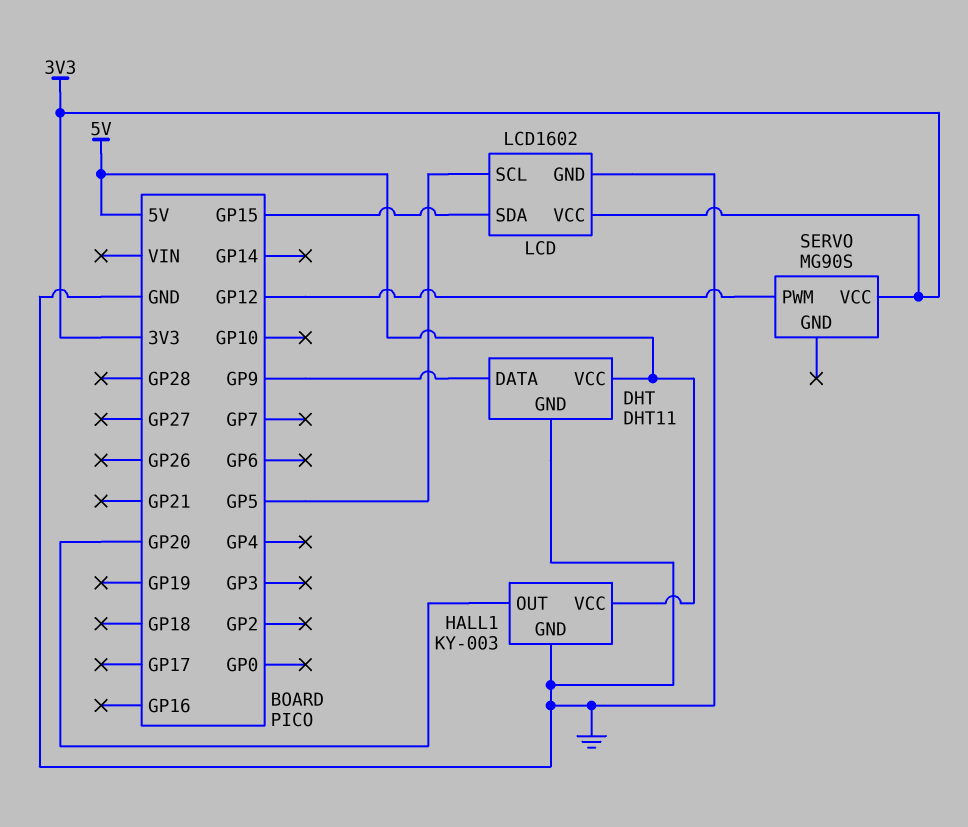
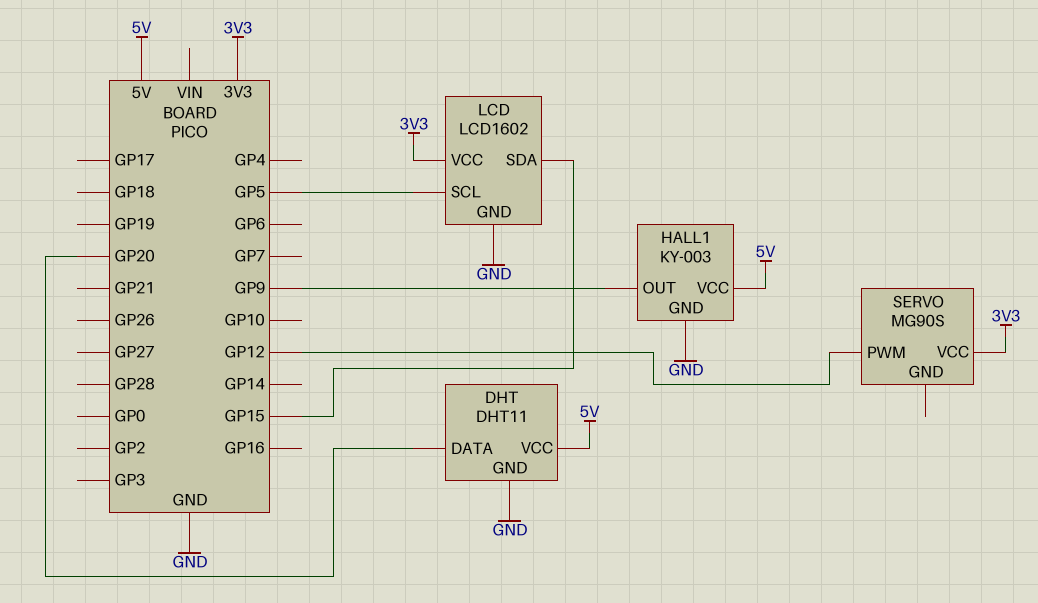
DHT pin DATA: GP9 -> GP20
HALL1 pin OUT: GP20 -> GP9

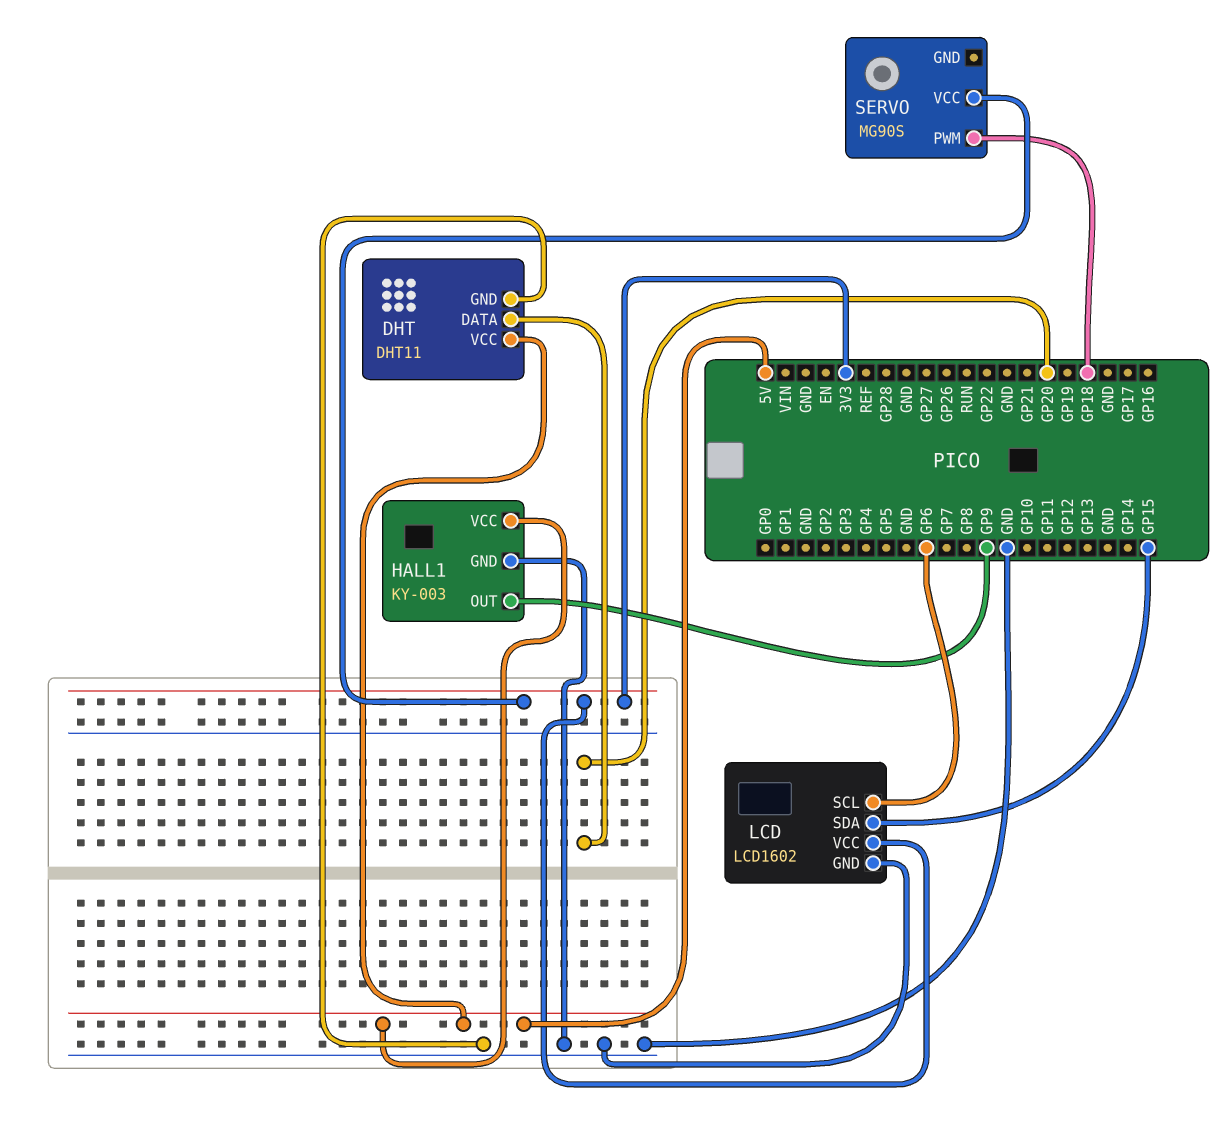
LCD pin SCL: GP5 -> GP6
SERVO pin PWM: GP12 -> GP18

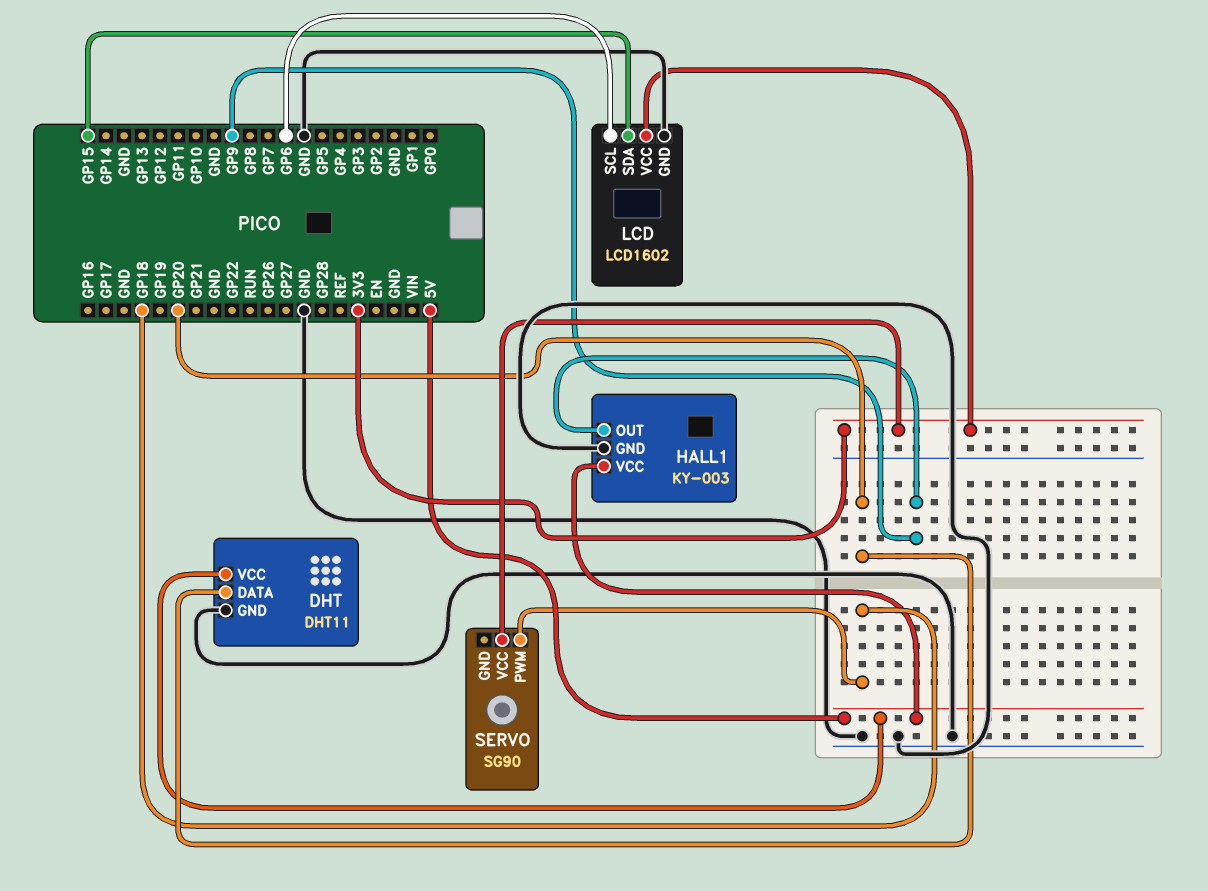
SERVO: MG90S -> SG90

